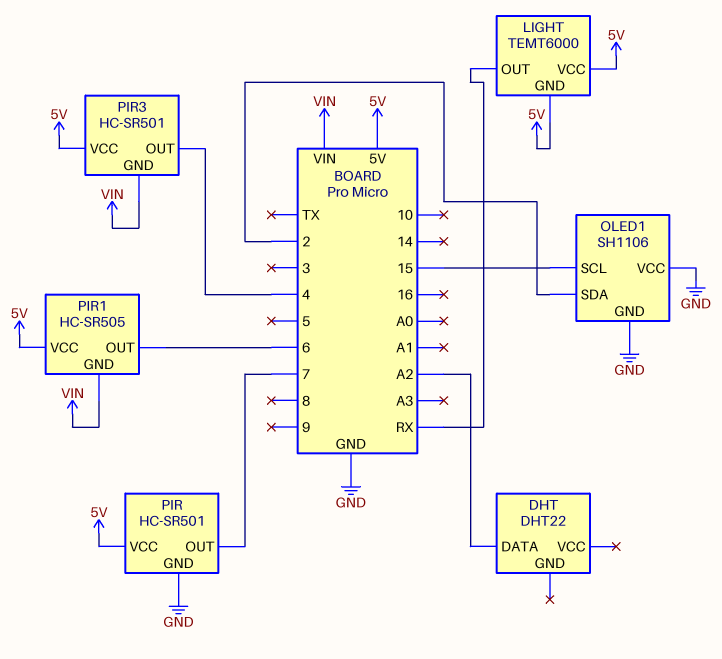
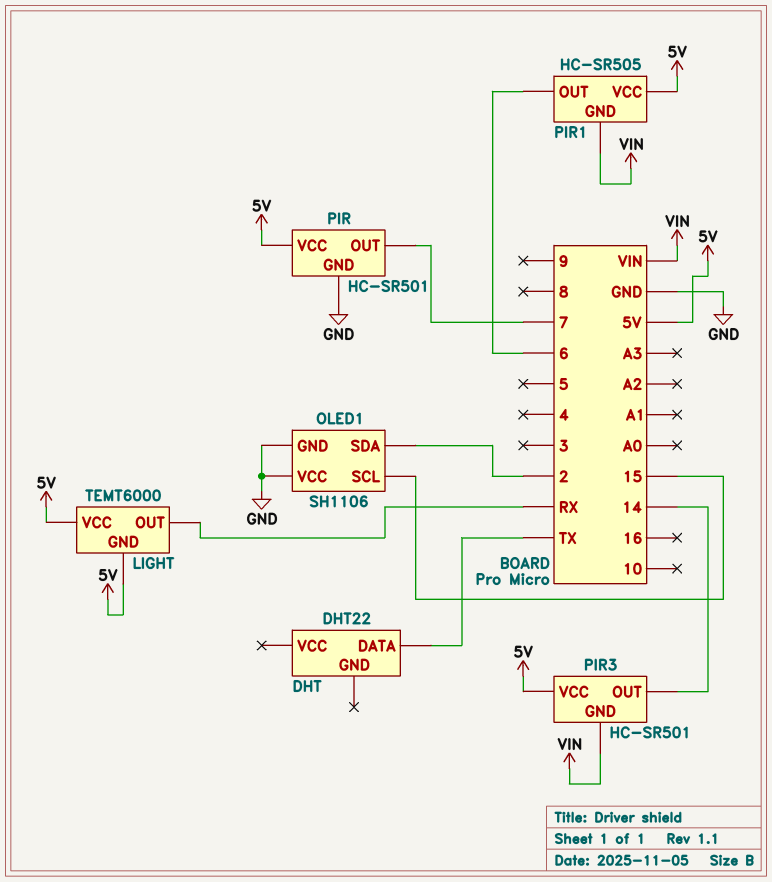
DHT pin DATA: A2 -> TX
PIR3 pin OUT: 4 -> 14

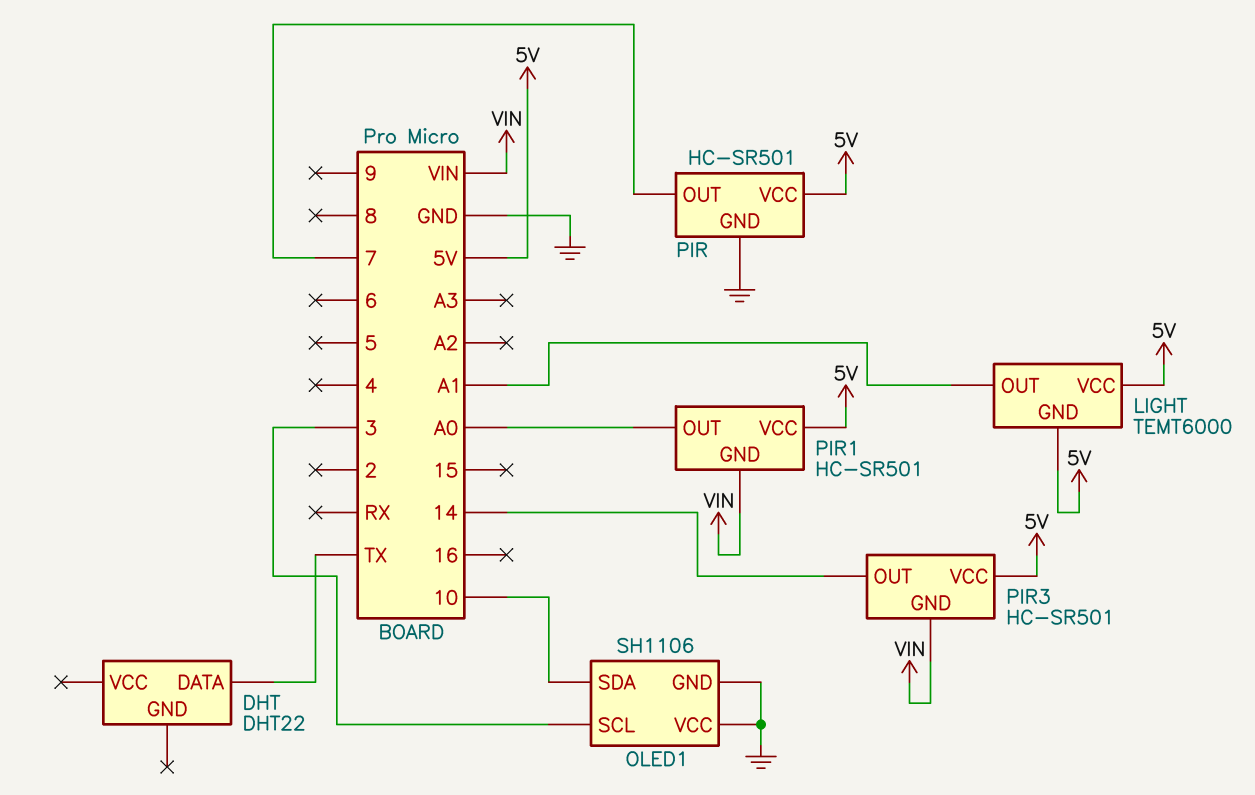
LIGHT pin OUT: RX -> A1
OLED1 pin SCL: 15 -> 3
OLED1 pin SDA: 2 -> 10
PIR1: HC-SR505 -> HC-SR501
PIR1 pin OUT: 6 -> A0

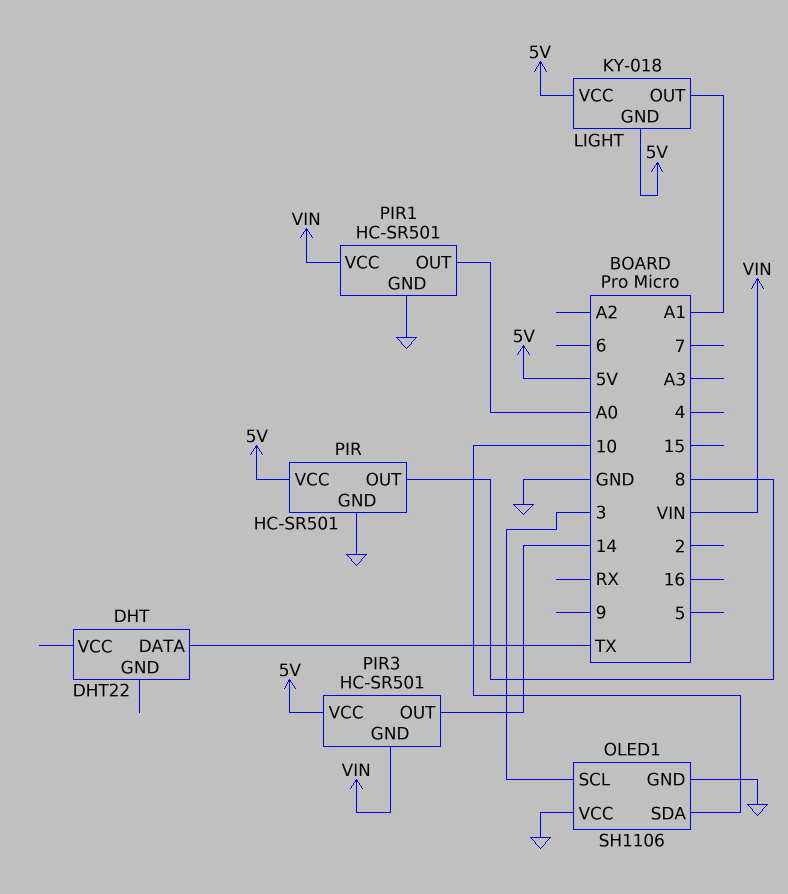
LIGHT: TEMT6000 -> KY-018
PIR pin OUT: 7 -> 8
PIR1 pin GND: VIN -> GND
PIR1 pin VCC: 5V -> VIN

